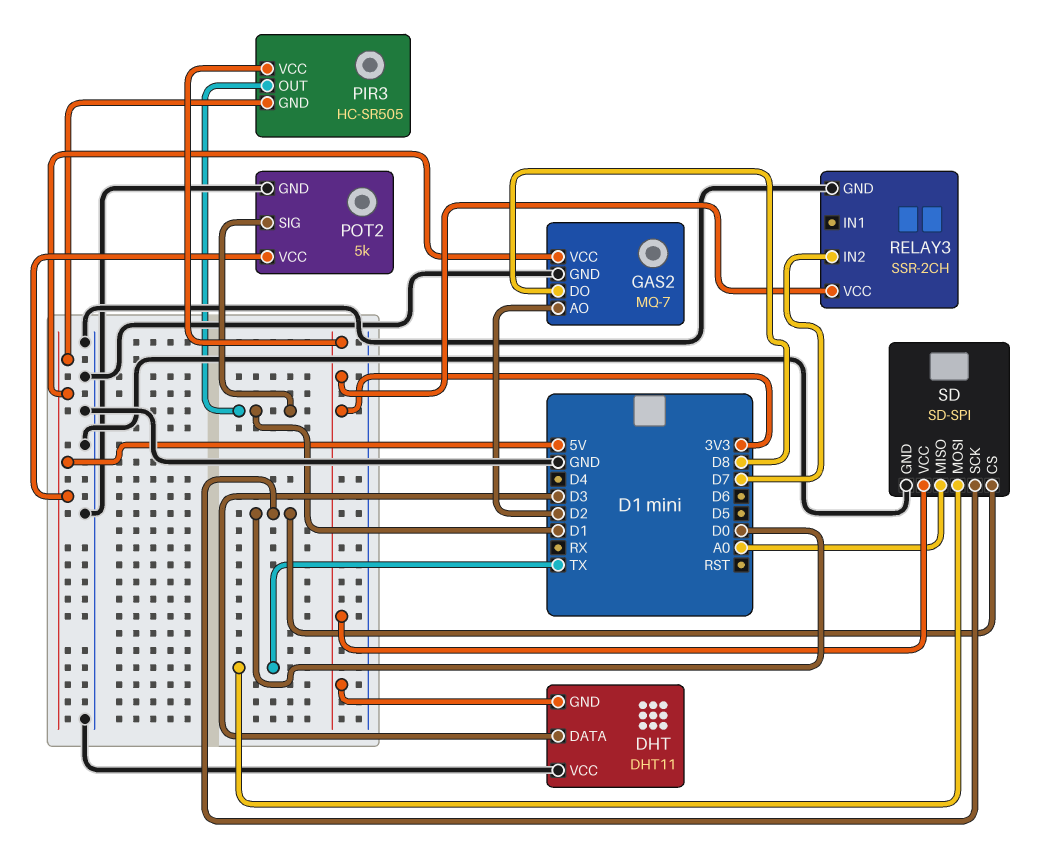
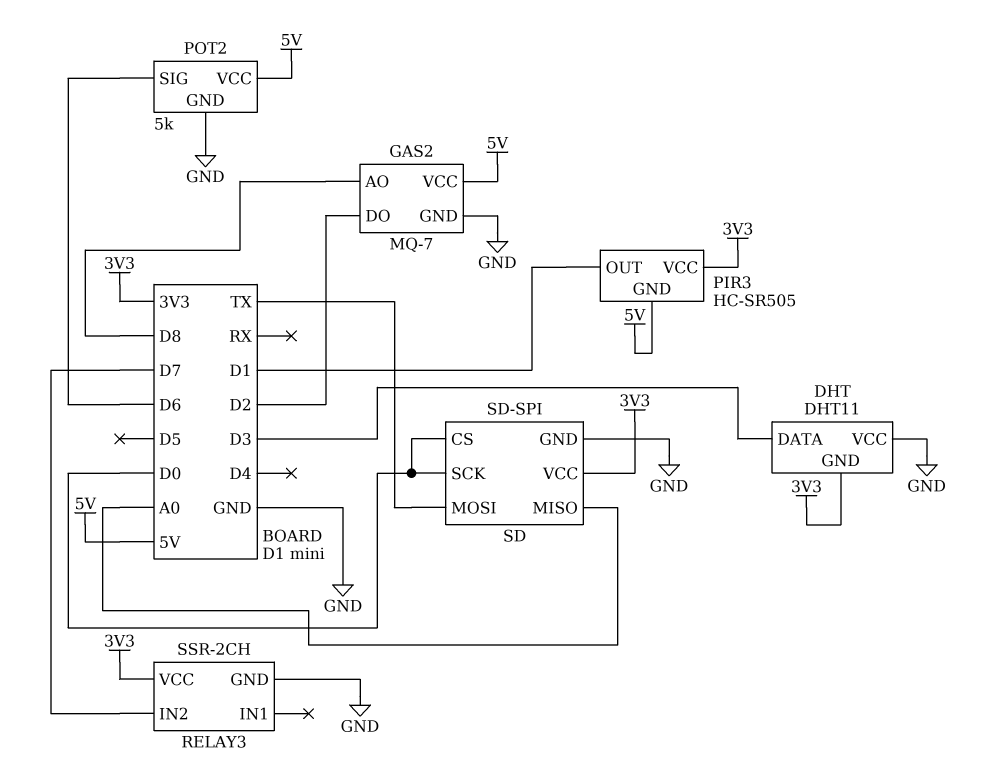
GAS2 pin AO: D2 -> D8
GAS2 pin DO: D8 -> D2
POT2 pin SIG: D1 -> D6

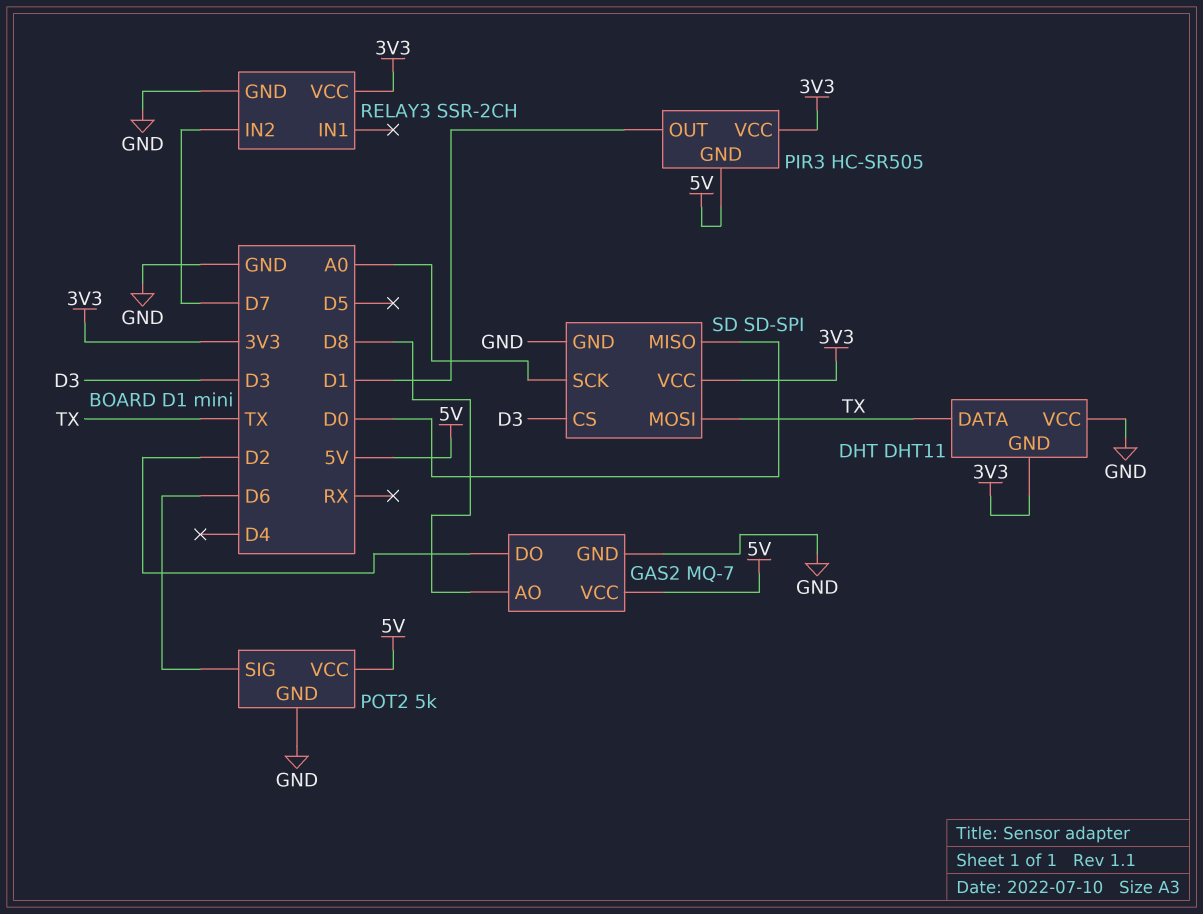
DHT pin DATA: D3 -> TX
SD pin CS: D0 -> D3
SD pin MISO: A0 -> D0
SD pin SCK: D0 -> A0

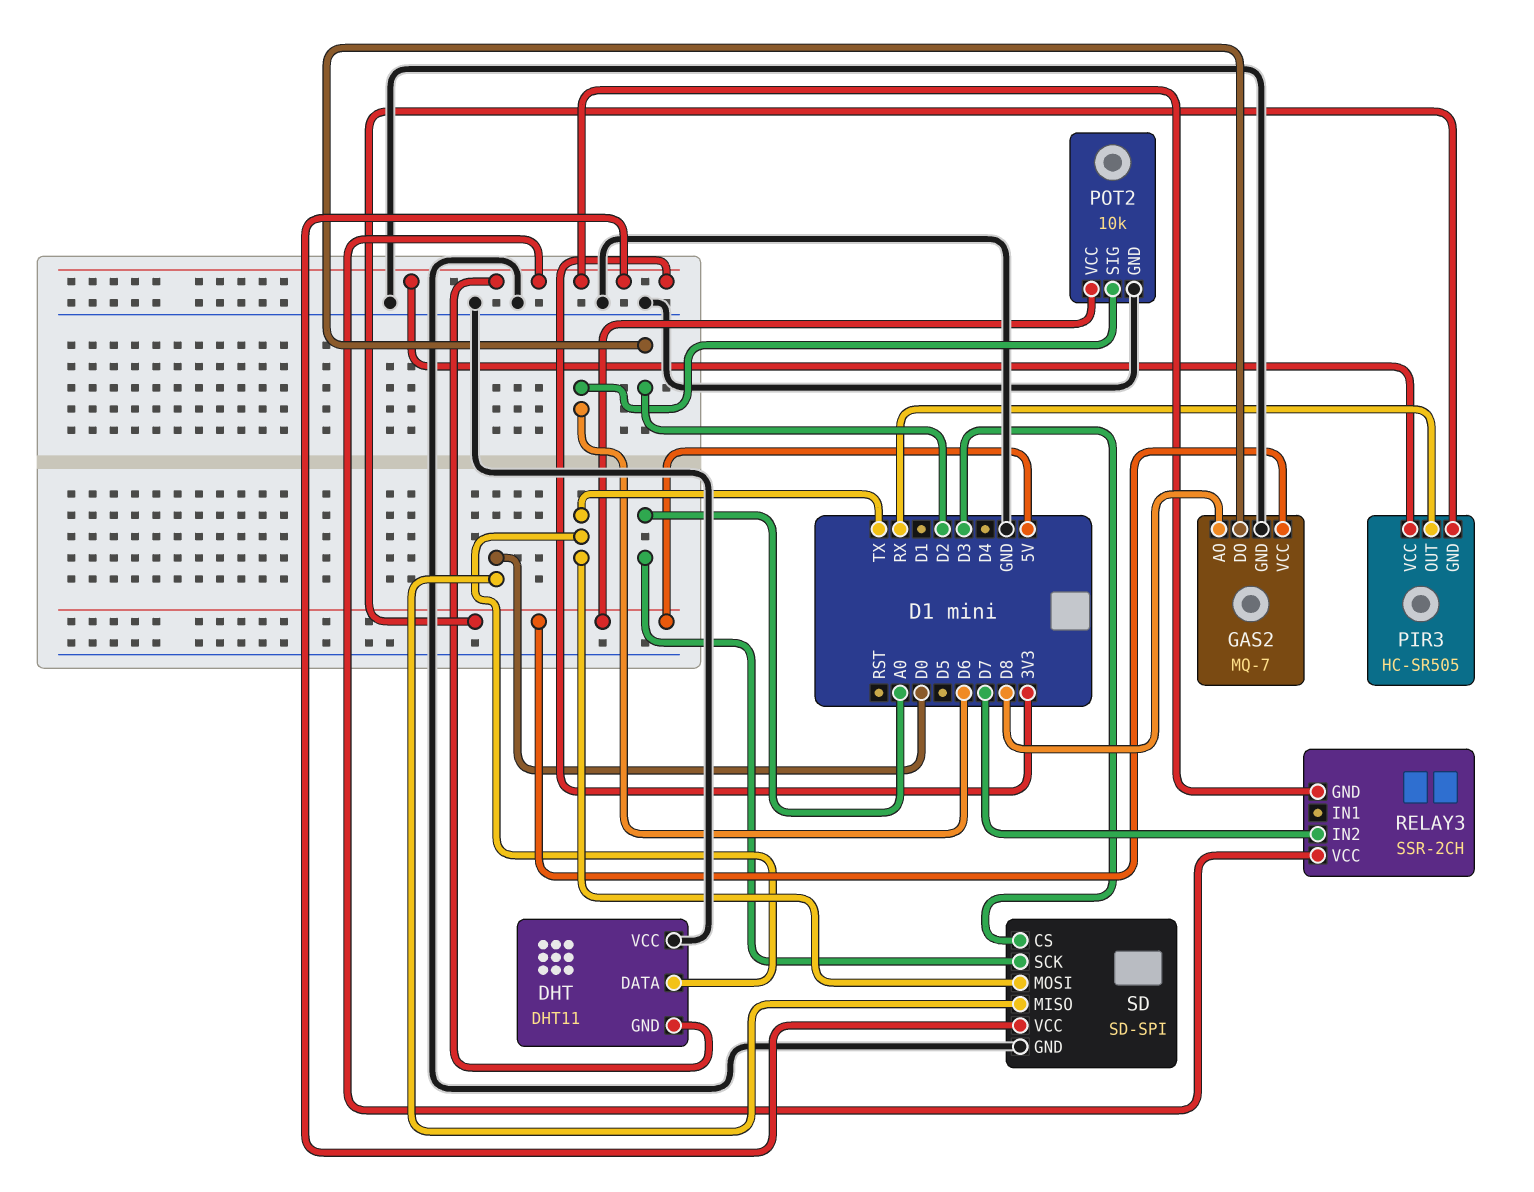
PIR3 pin OUT: D1 -> RX
POT2: 5k -> 10k
RELAY3 pin GND: GND -> 3V3

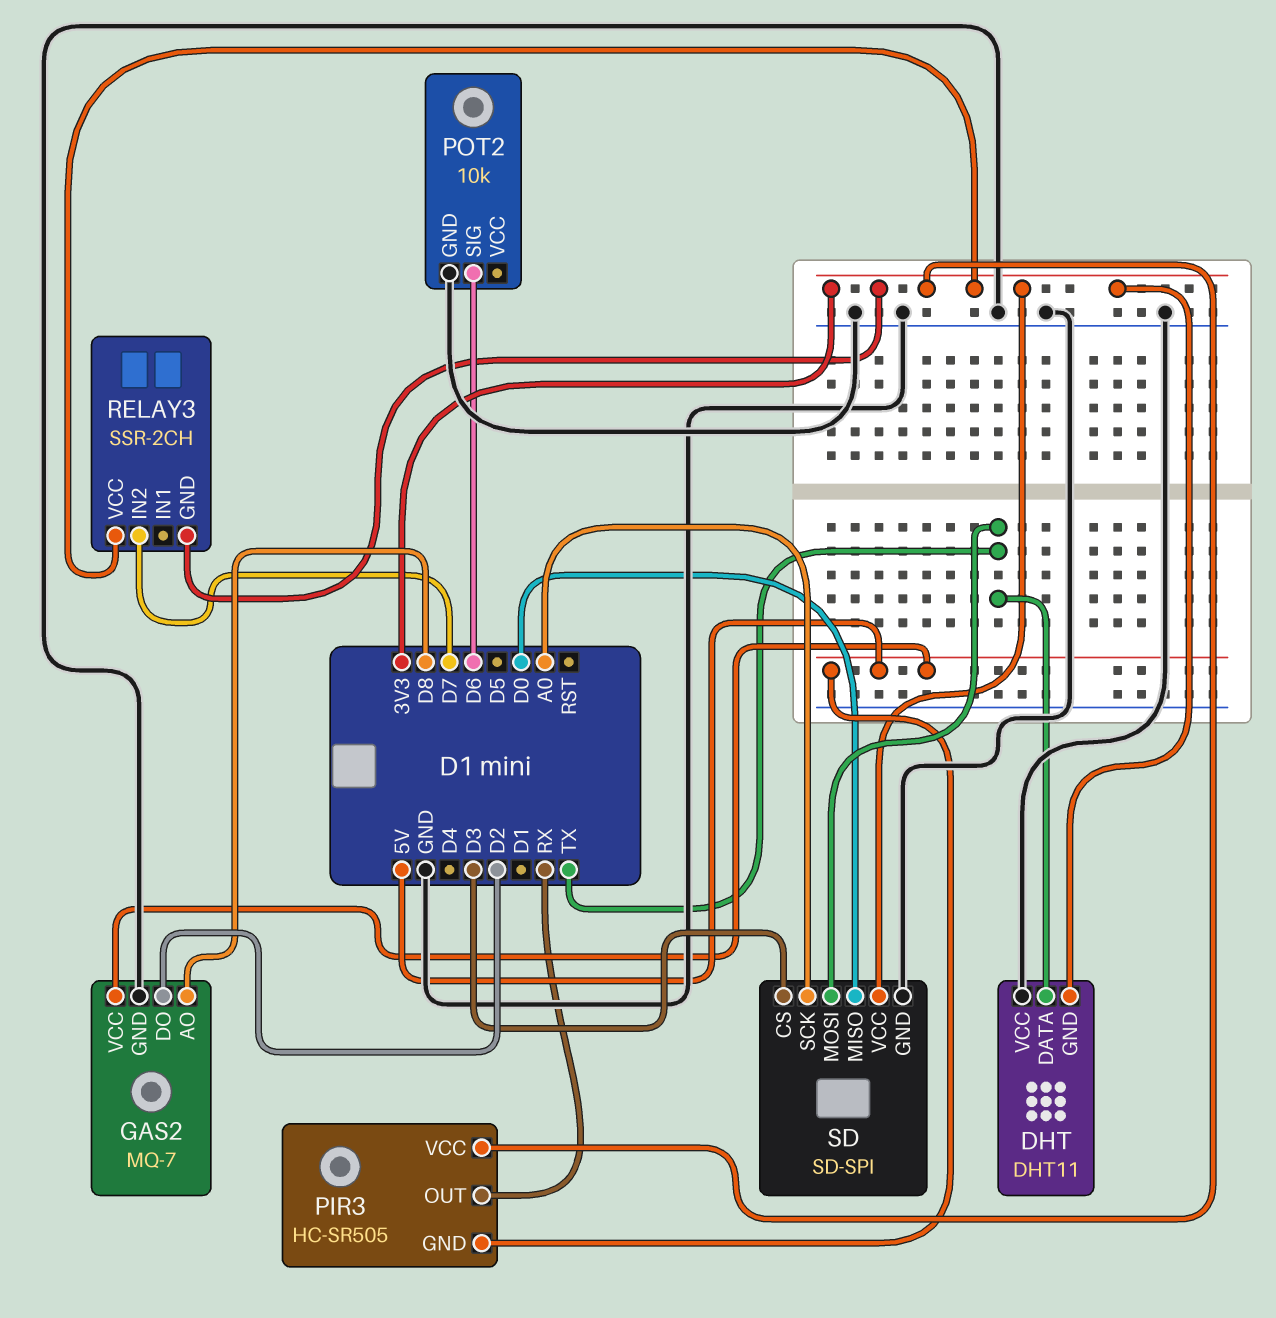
POT2 pin VCC: 5V -> none

